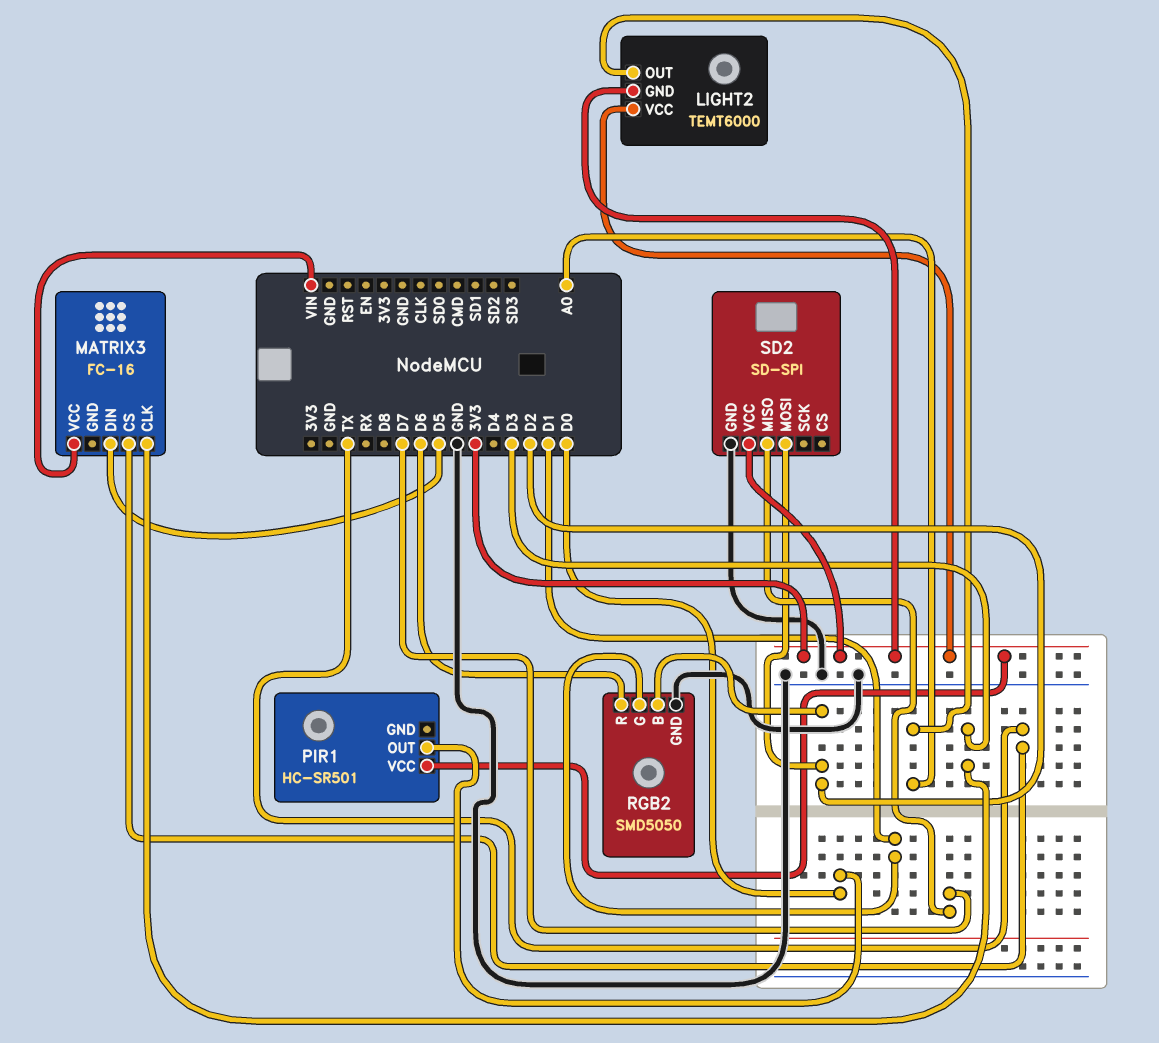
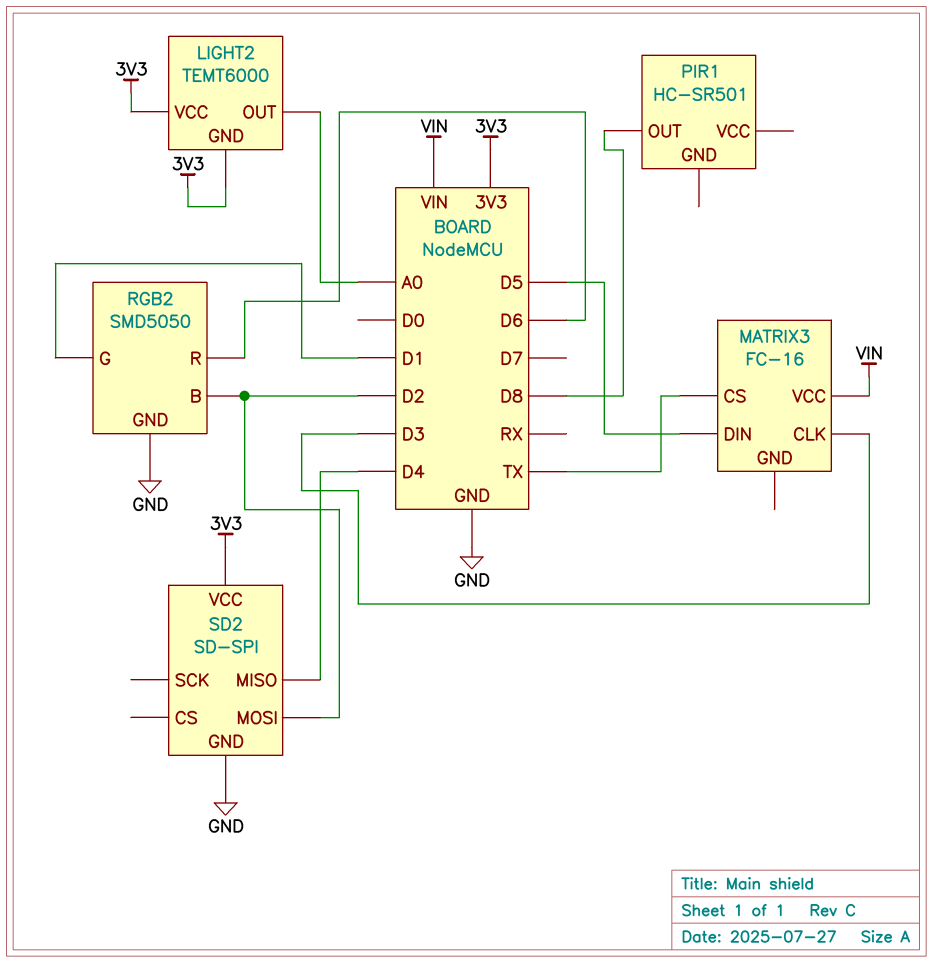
PIR1 pin OUT: D0 -> D8
PIR1 pin VCC: 3V3 -> none
SD2 pin MISO: D7 -> D4

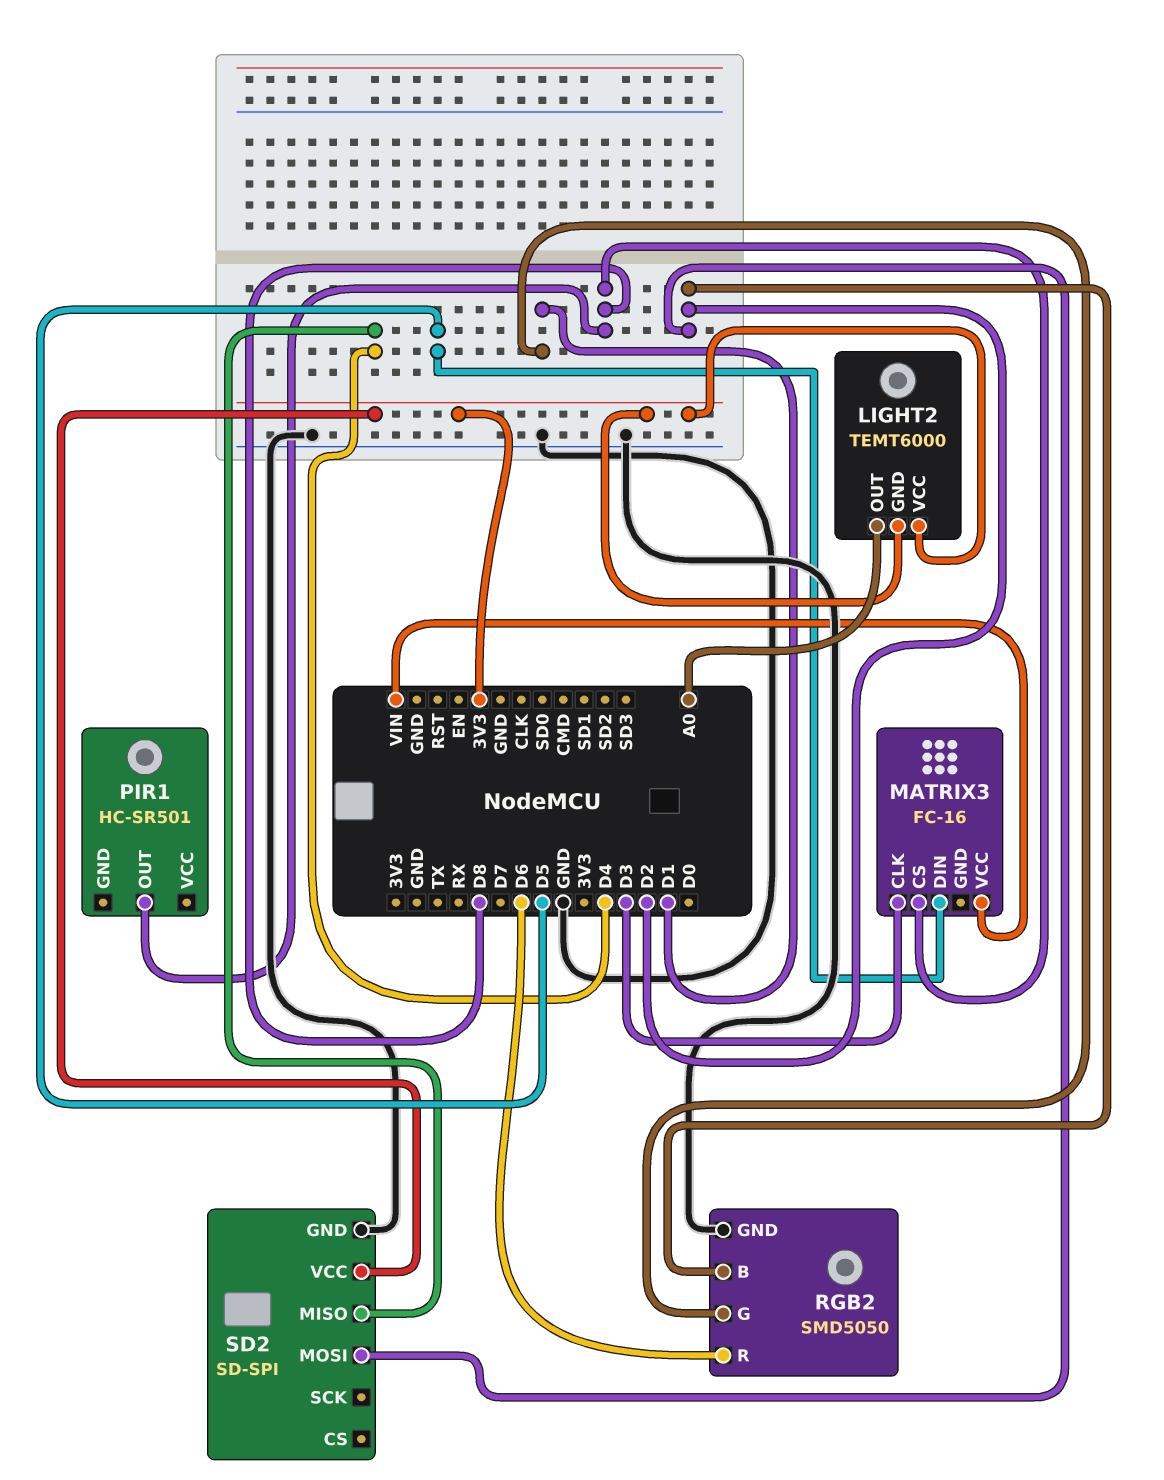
MATRIX3 pin CS: TX -> D8

